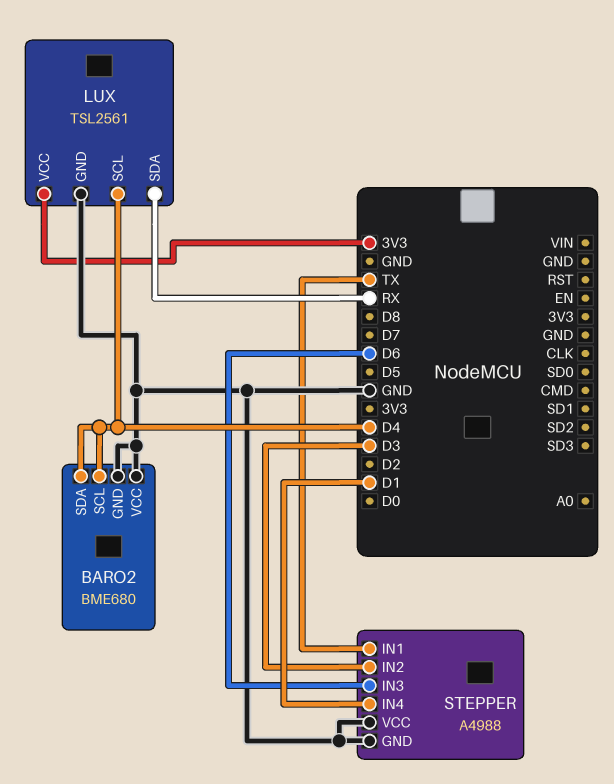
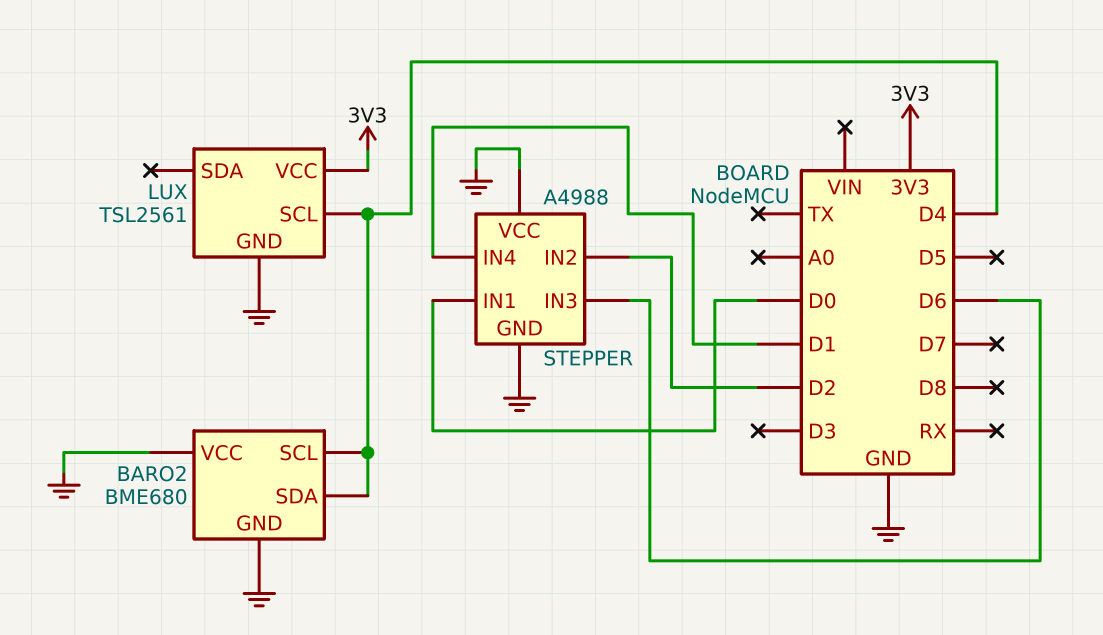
LUX pin SDA: RX -> none
STEPPER pin IN1: TX -> D0
STEPPER pin IN2: D3 -> D2

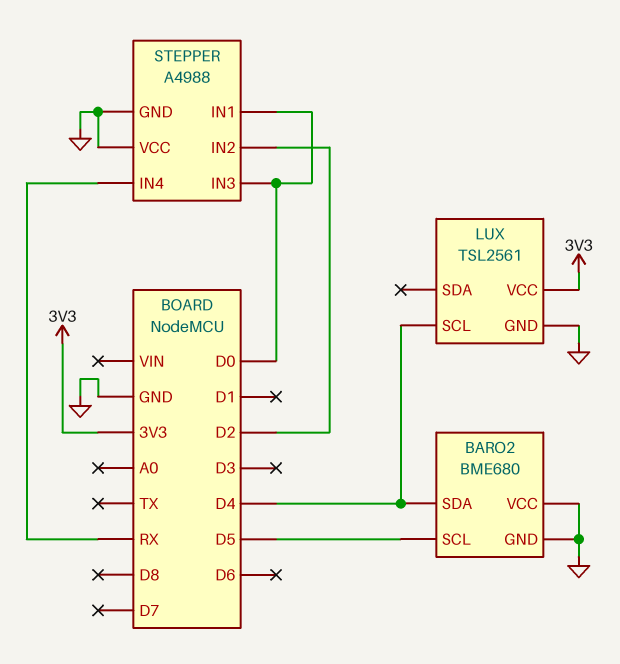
BARO2 pin SCL: D4 -> D5
STEPPER pin IN3: D6 -> D0
STEPPER pin IN4: D1 -> RX

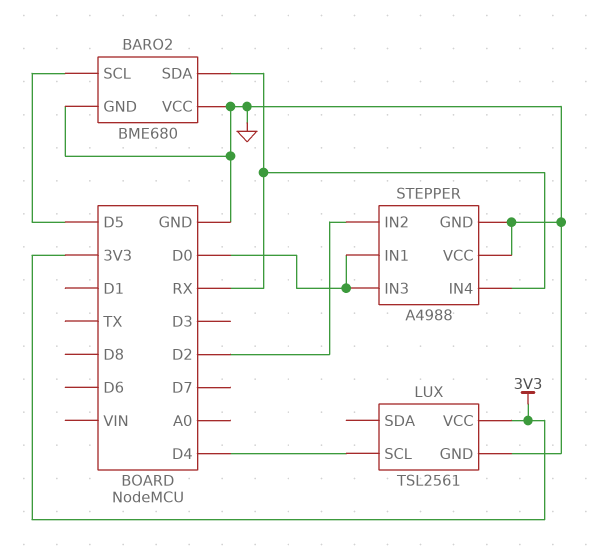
BARO2 pin SDA: D4 -> RX

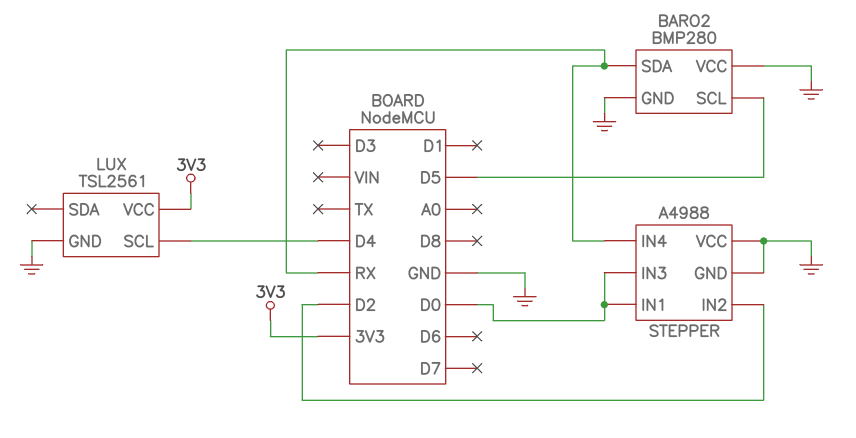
BARO2: BME680 -> BMP280

